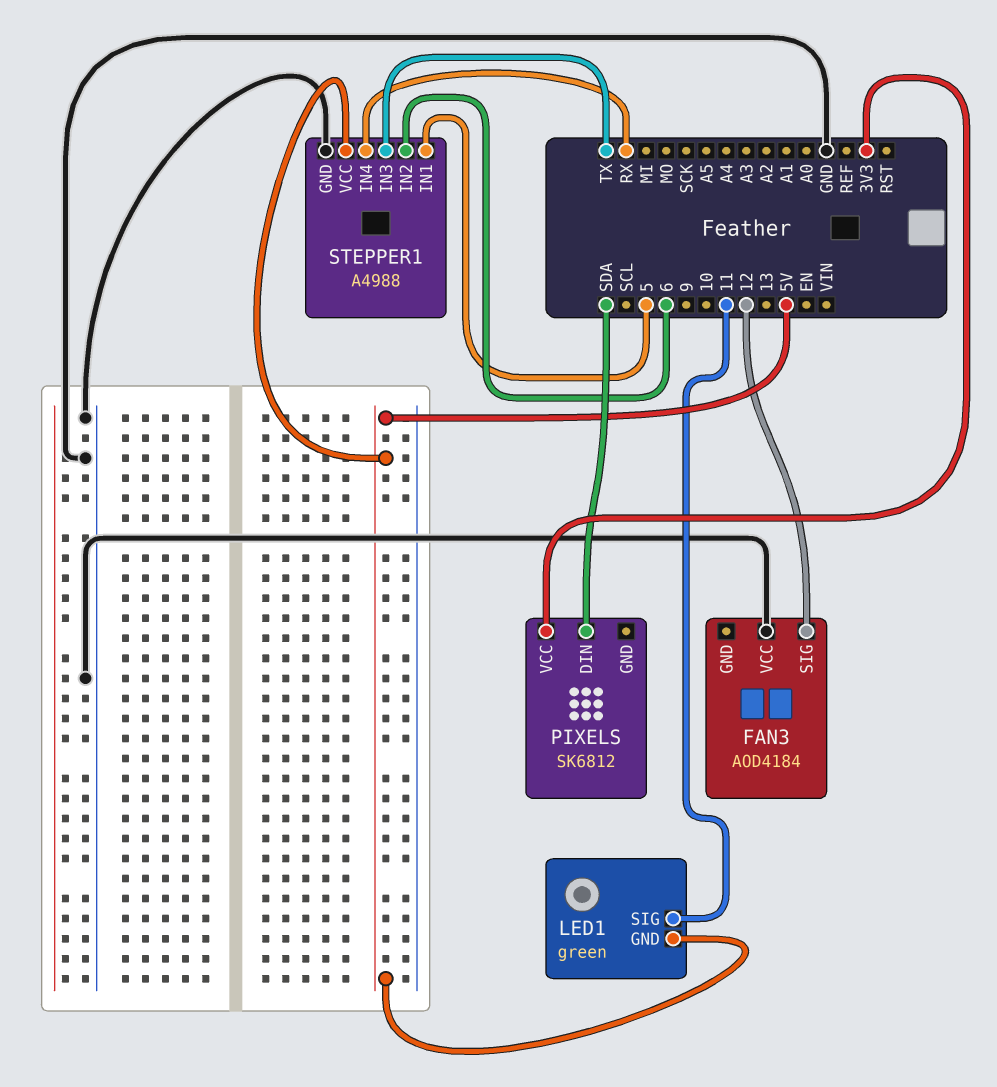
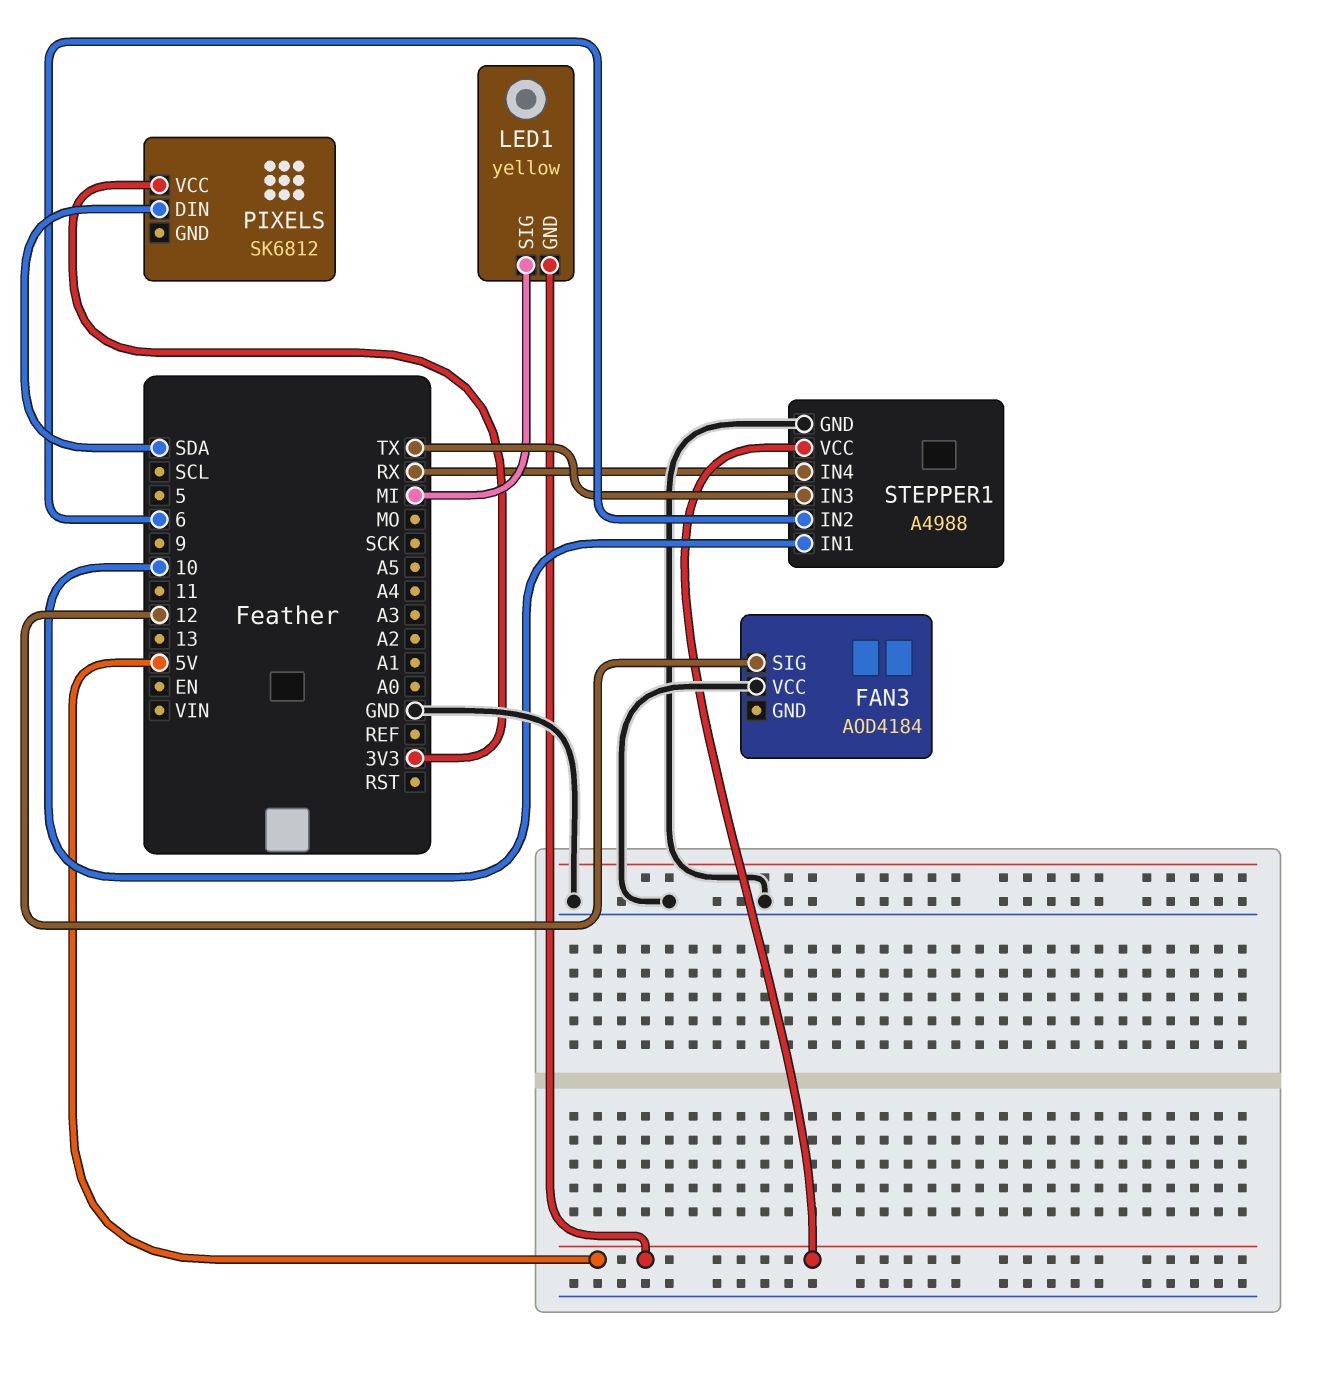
LED1: green -> yellow
LED1 pin SIG: 11 -> MI
STEPPER1 pin IN1: 5 -> 10

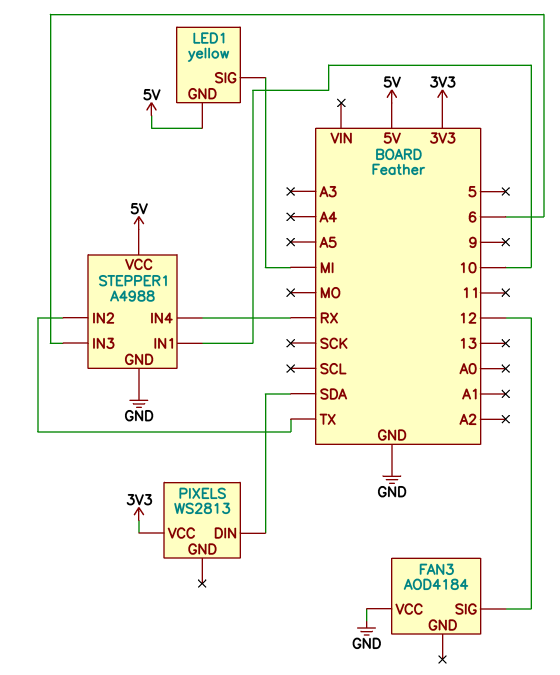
PIXELS: SK6812 -> WS2813
STEPPER1 pin IN2: 6 -> TX
STEPPER1 pin IN3: TX -> 6

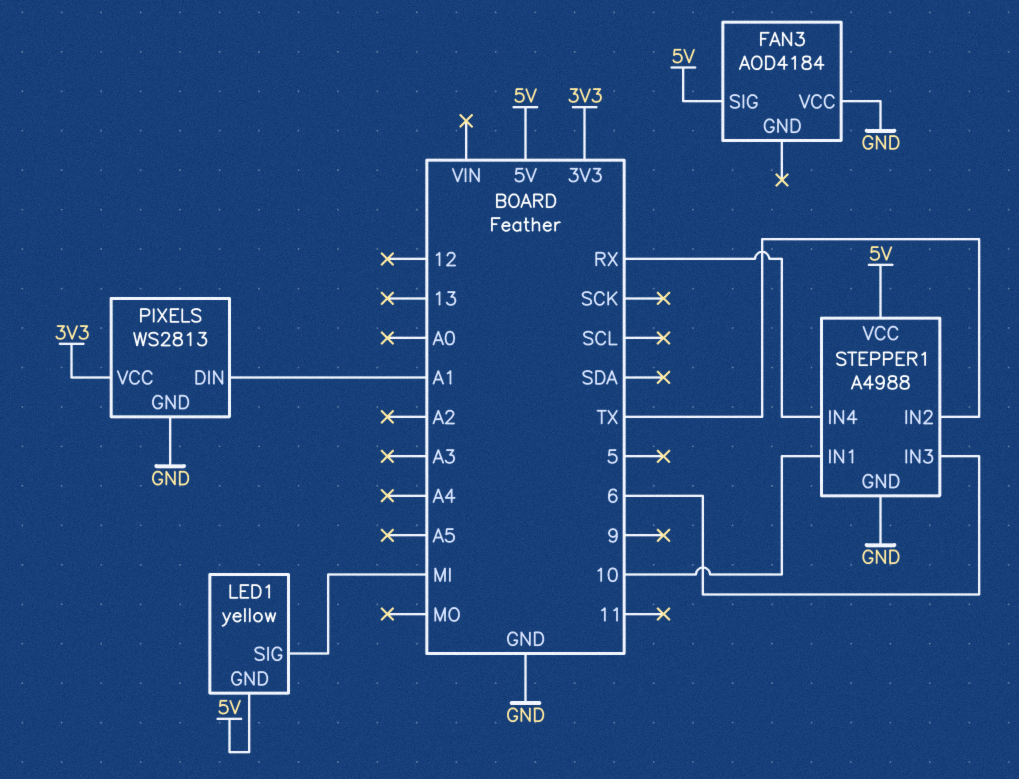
FAN3 pin SIG: 12 -> 5V
PIXELS pin DIN: SDA -> A1
PIXELS pin GND: none -> GND

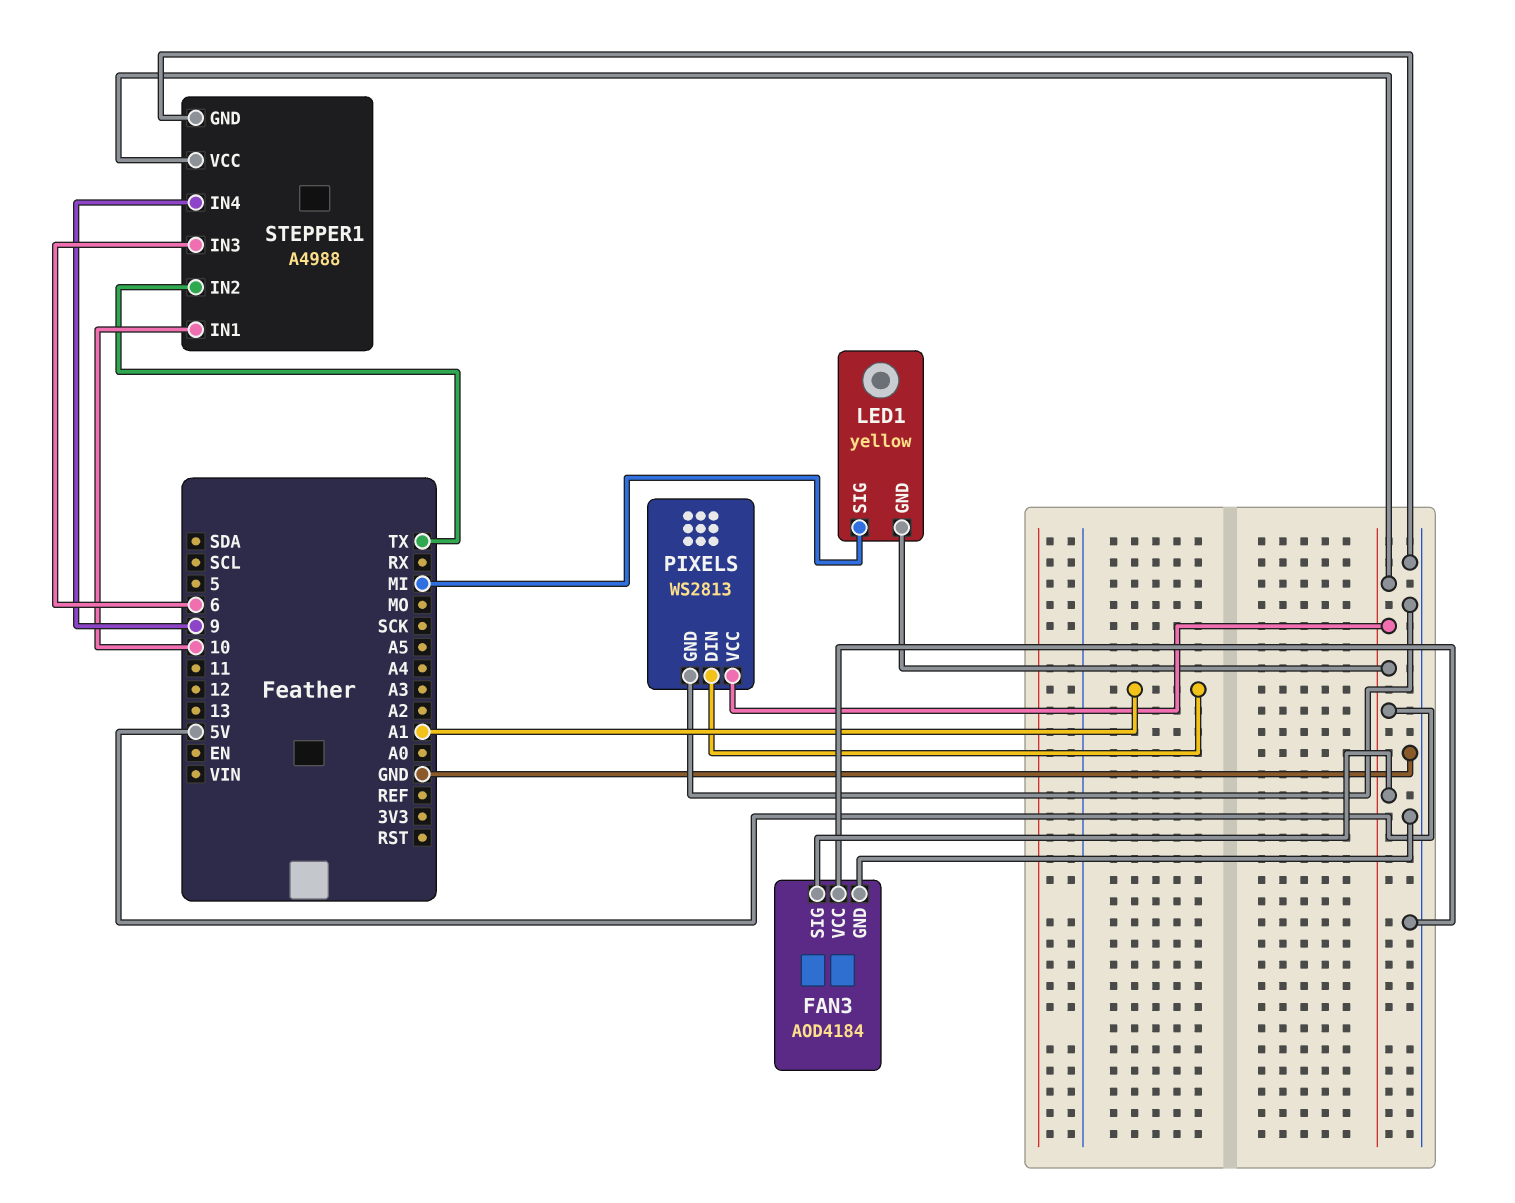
FAN3 pin GND: none -> GND
PIXELS pin VCC: 3V3 -> 5V
STEPPER1 pin IN4: RX -> 9

